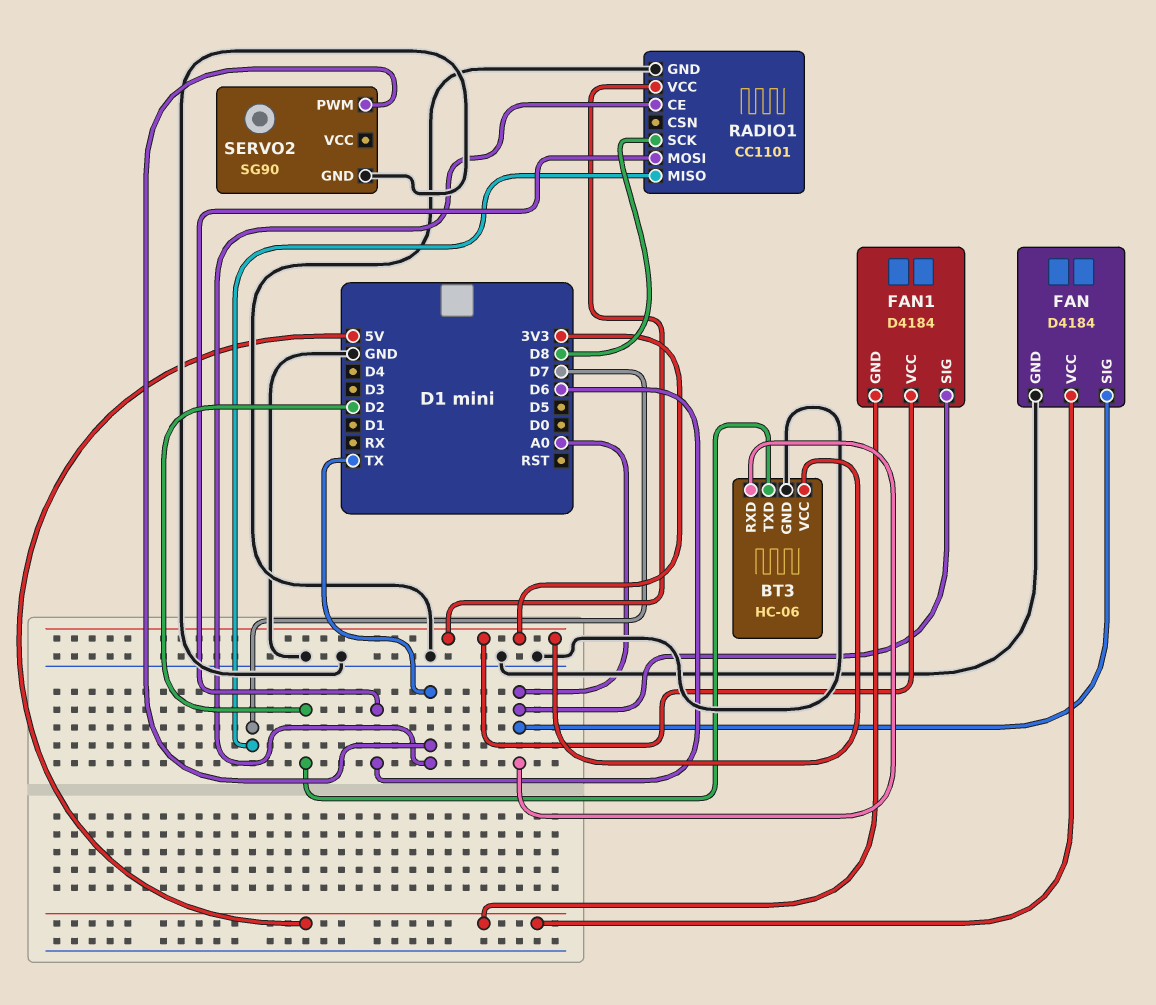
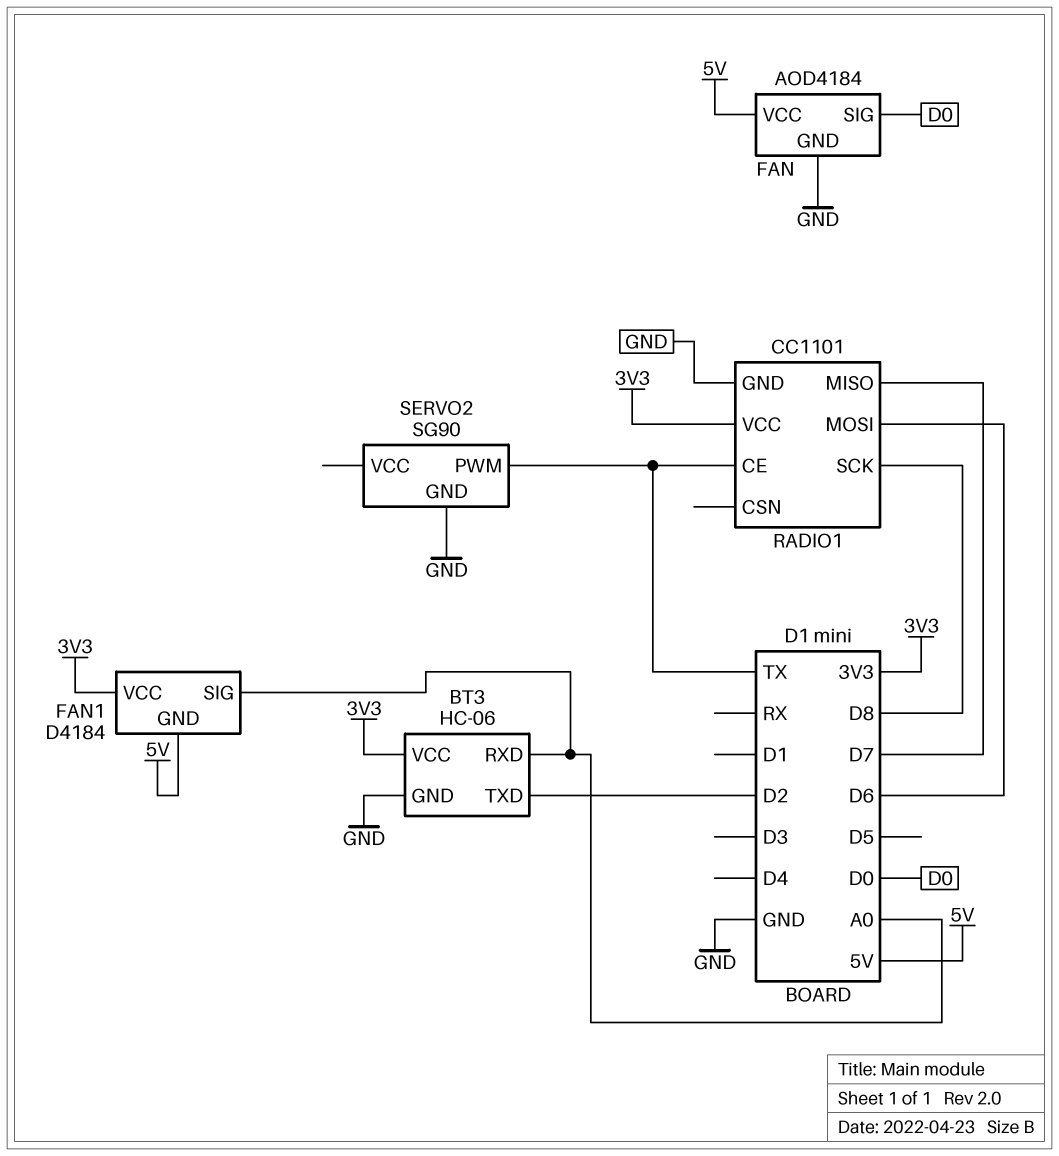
FAN: D4184 -> AOD4184
FAN pin SIG: A0 -> D0

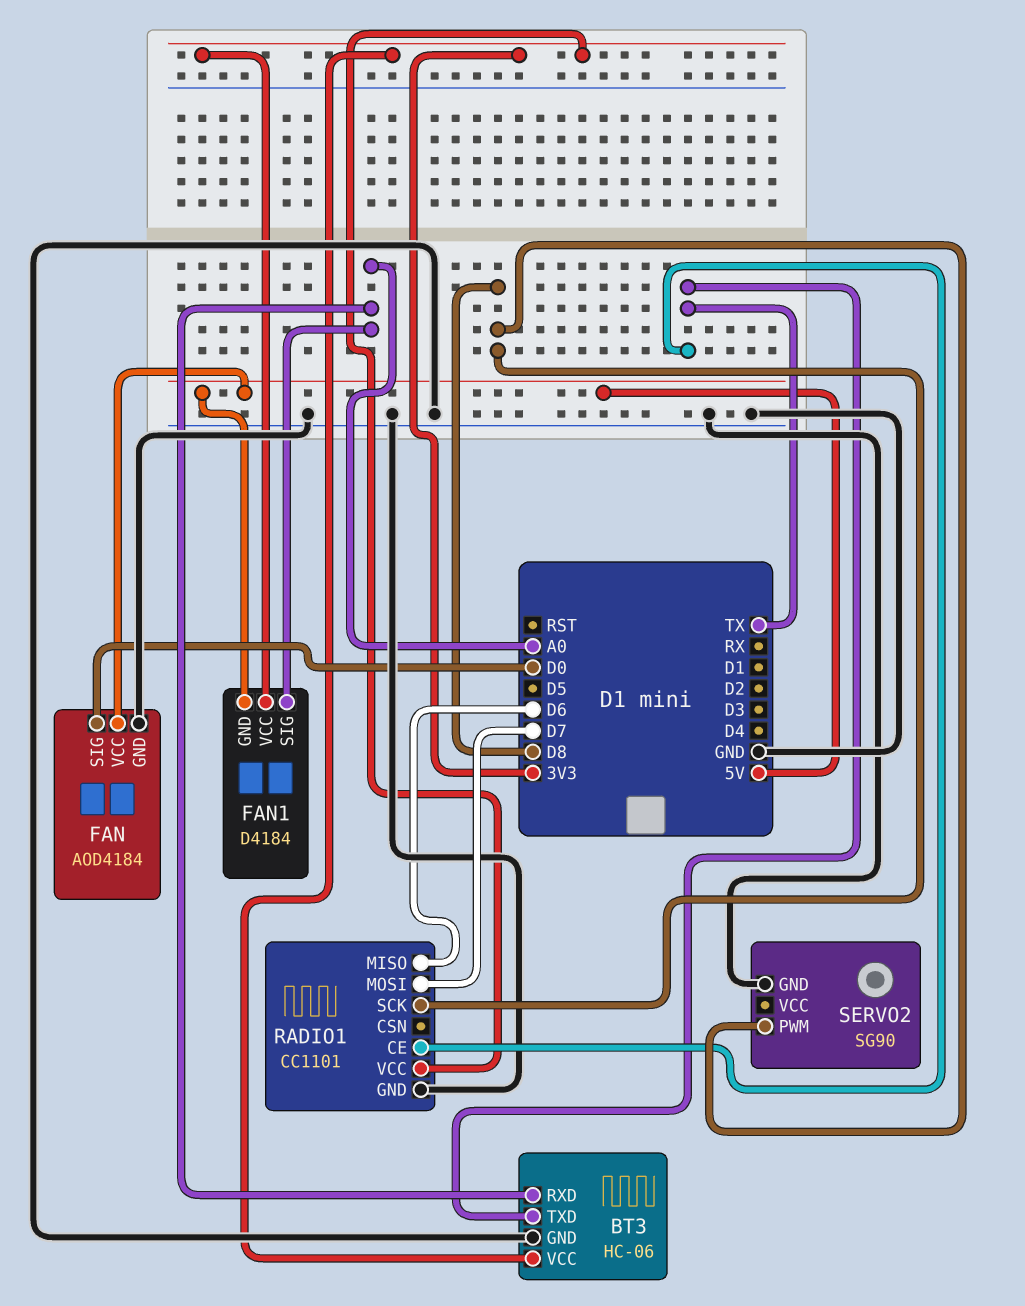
BT3 pin TXD: D2 -> TX
RADIO1 pin MISO: D7 -> D6
RADIO1 pin MOSI: D6 -> D7
SERVO2 pin PWM: TX -> D8

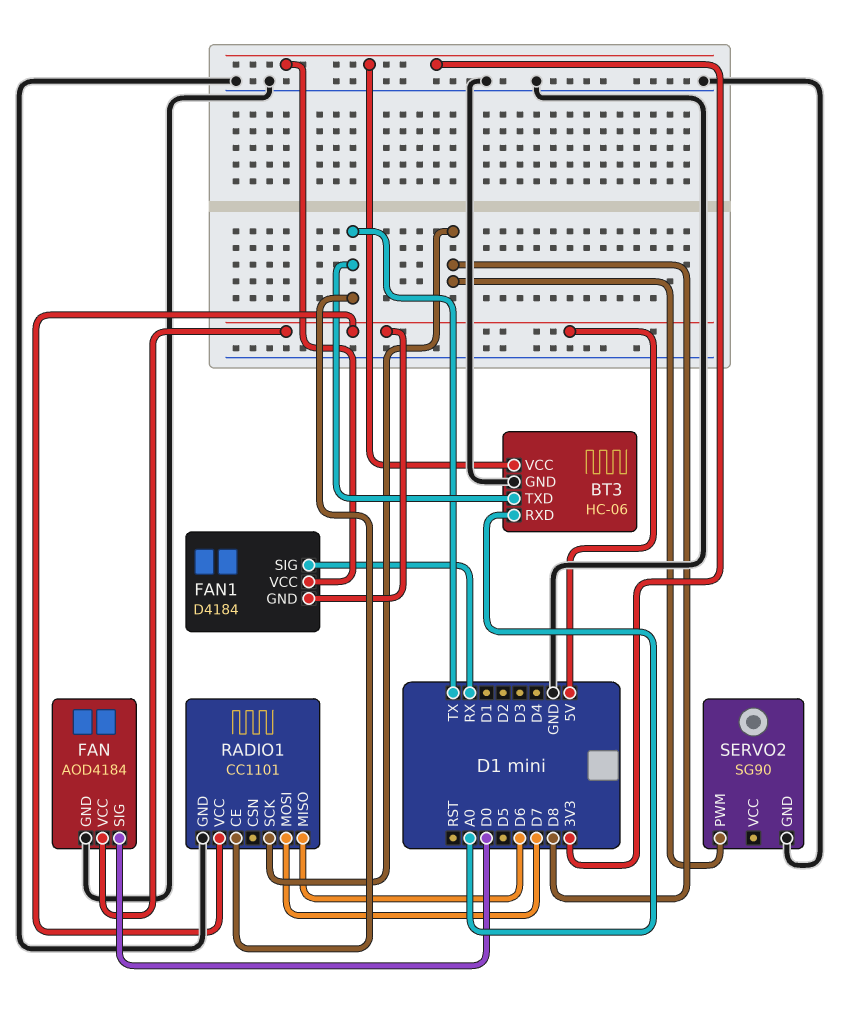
FAN1 pin SIG: A0 -> RX
RADIO1 pin VCC: 3V3 -> 5V

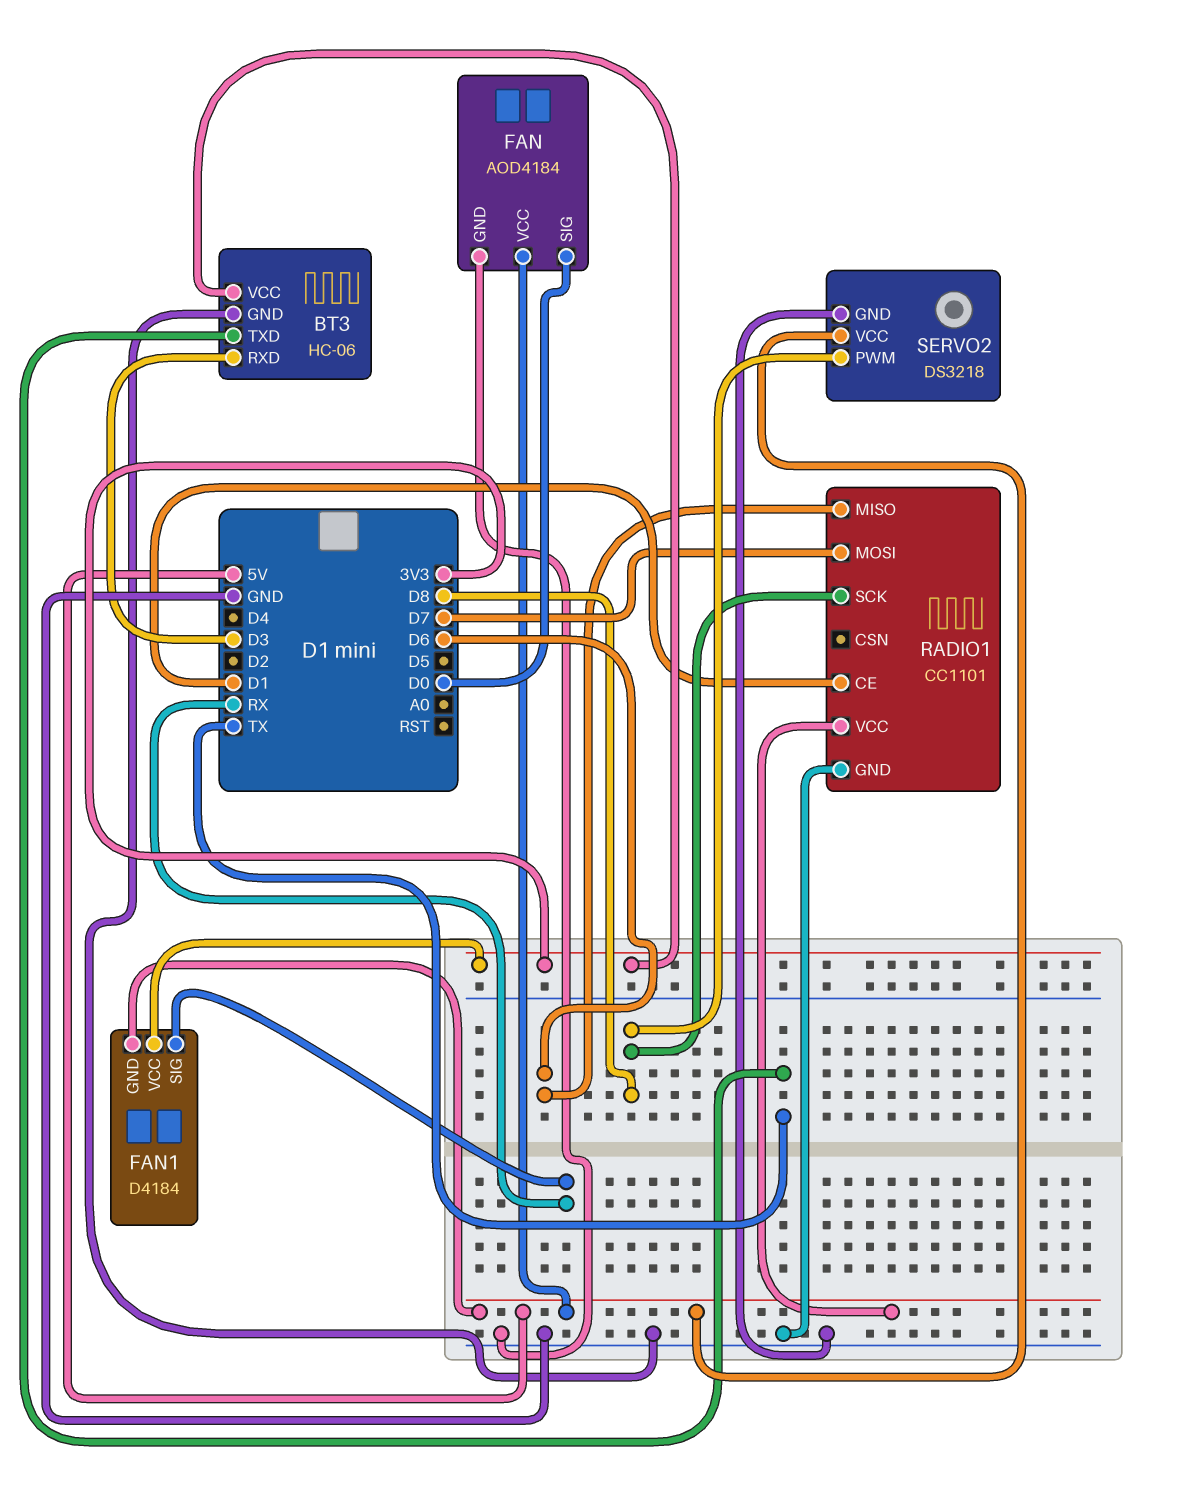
BT3 pin RXD: A0 -> D3
RADIO1 pin CE: TX -> D1
SERVO2: SG90 -> DS3218
SERVO2 pin VCC: none -> 5V

